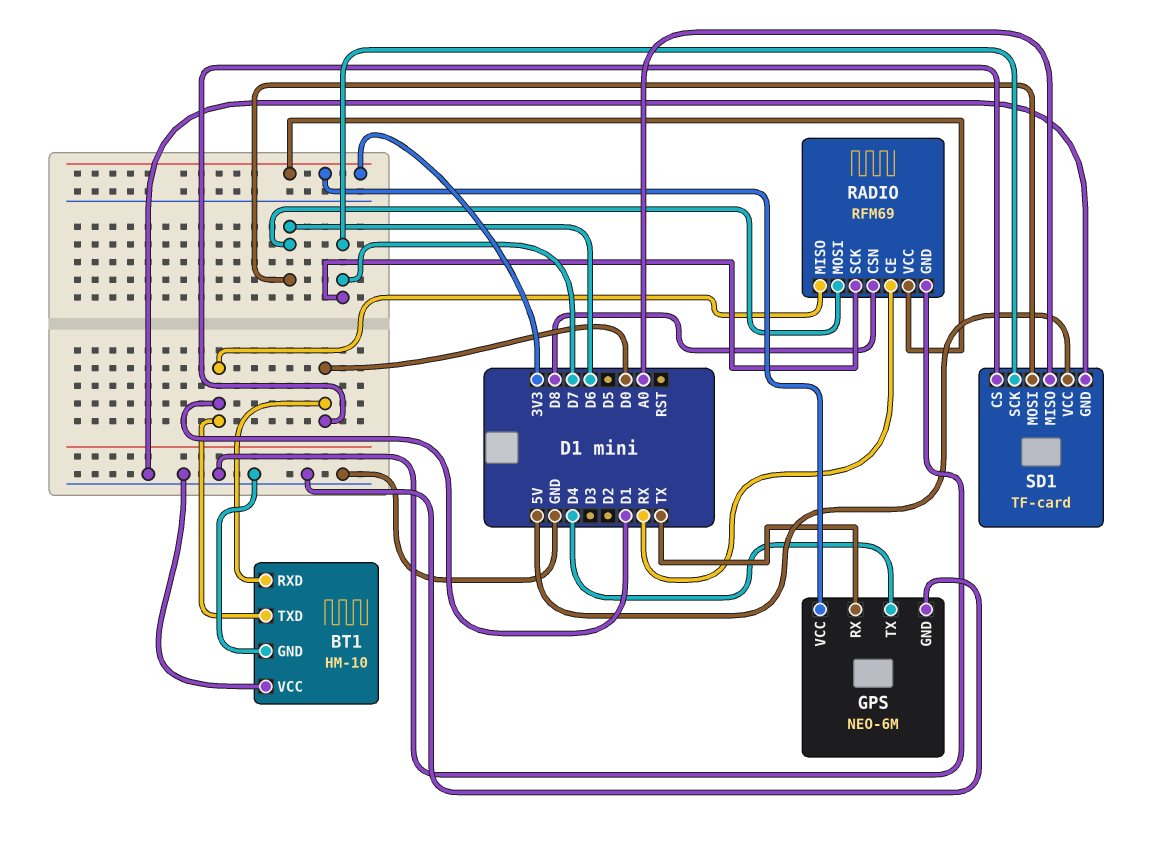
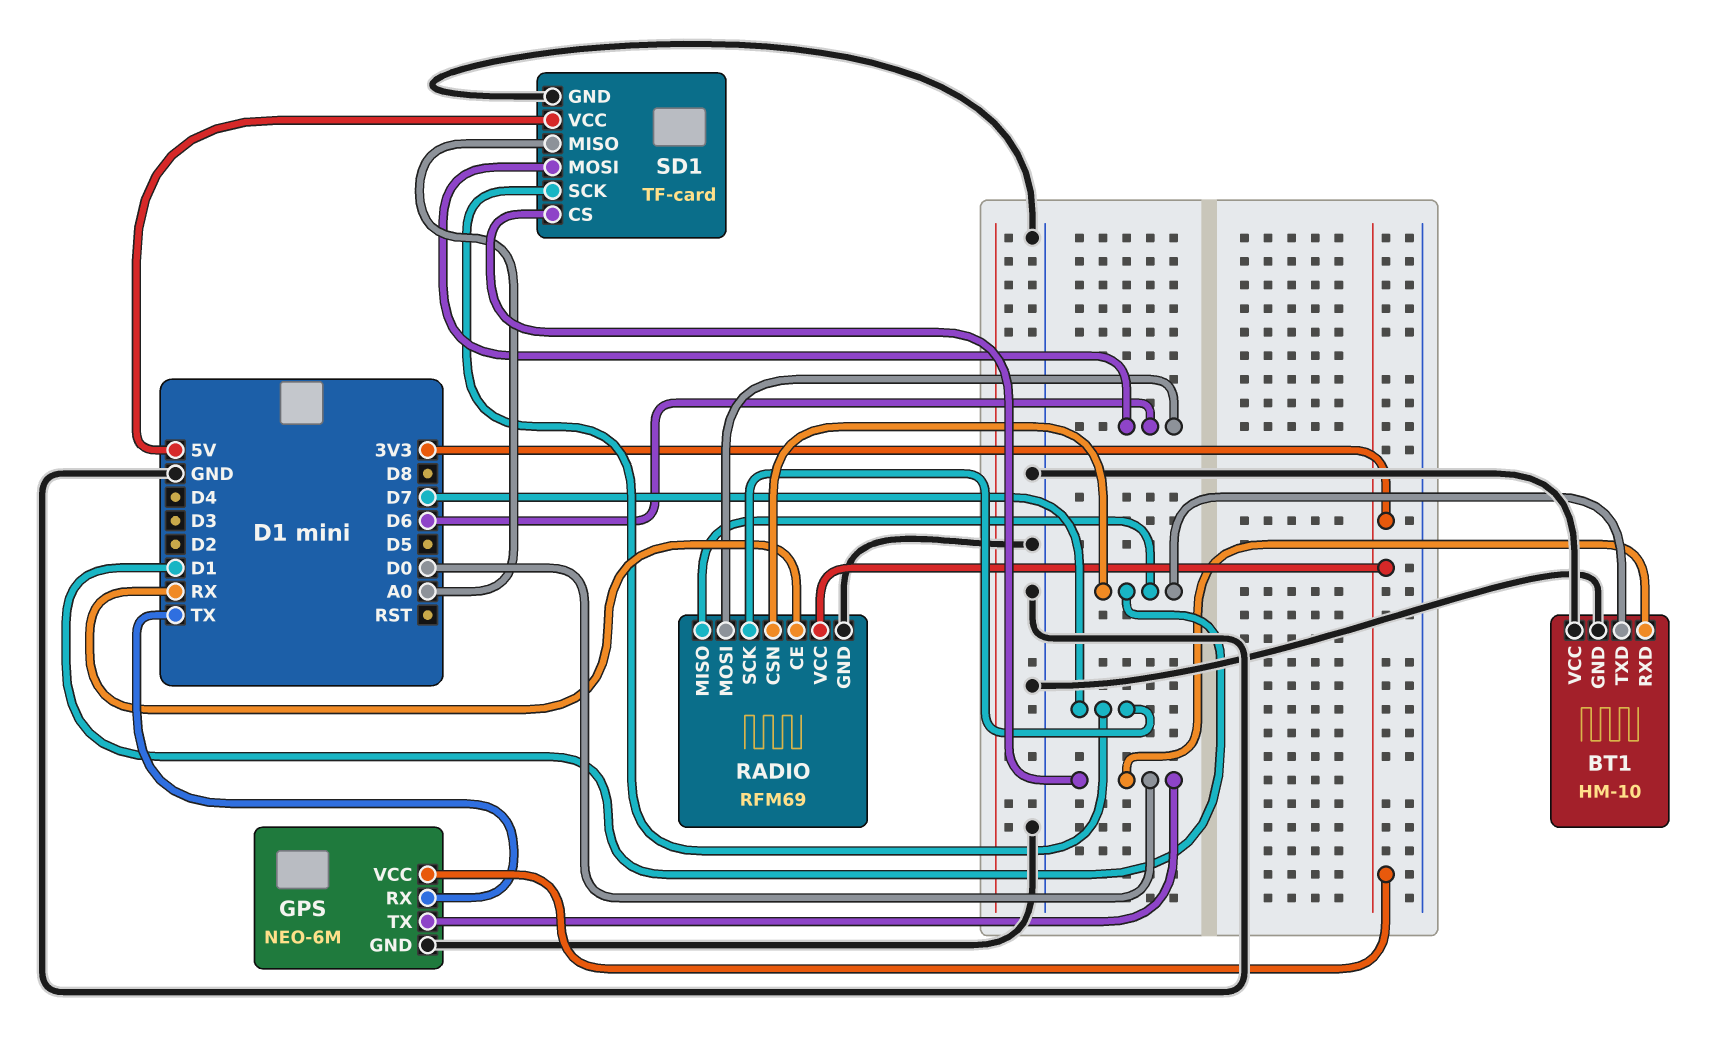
GPS pin TX: D4 -> D0
RADIO pin CSN: D8 -> D1

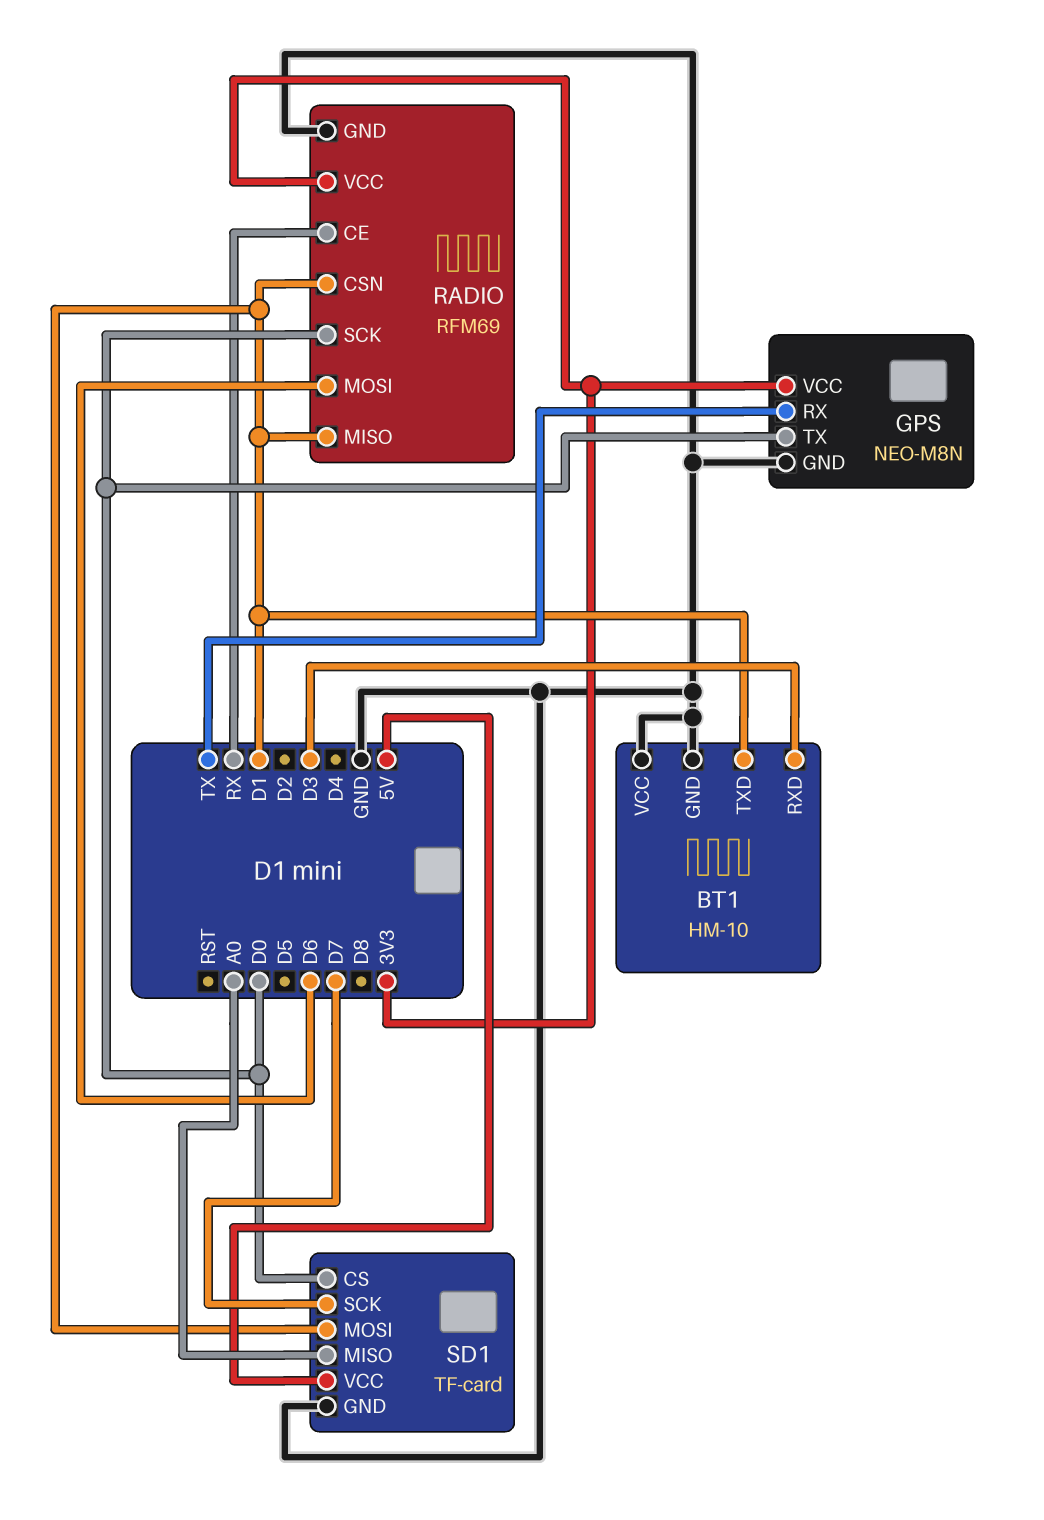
BT1 pin RXD: D0 -> D3
GPS: NEO-6M -> NEO-M8N
RADIO pin SCK: D7 -> D0
SD1 pin MOSI: D6 -> D1

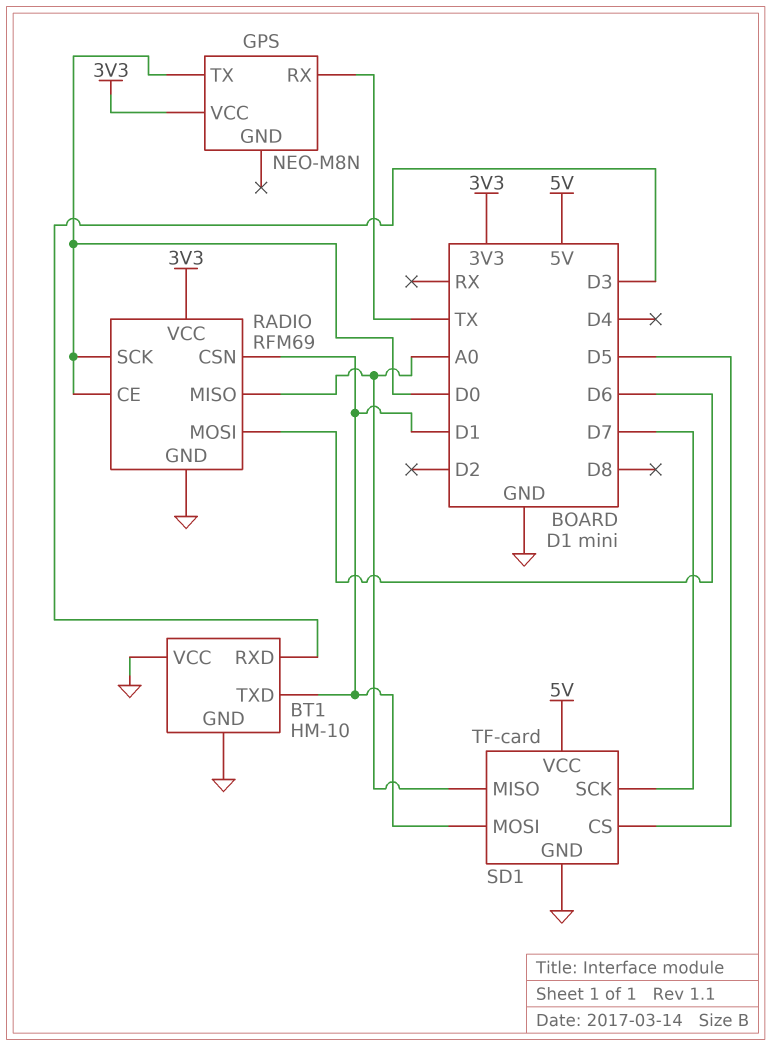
GPS pin GND: GND -> none
RADIO pin CE: RX -> D0
RADIO pin MISO: D1 -> A0
SD1 pin CS: D0 -> D5

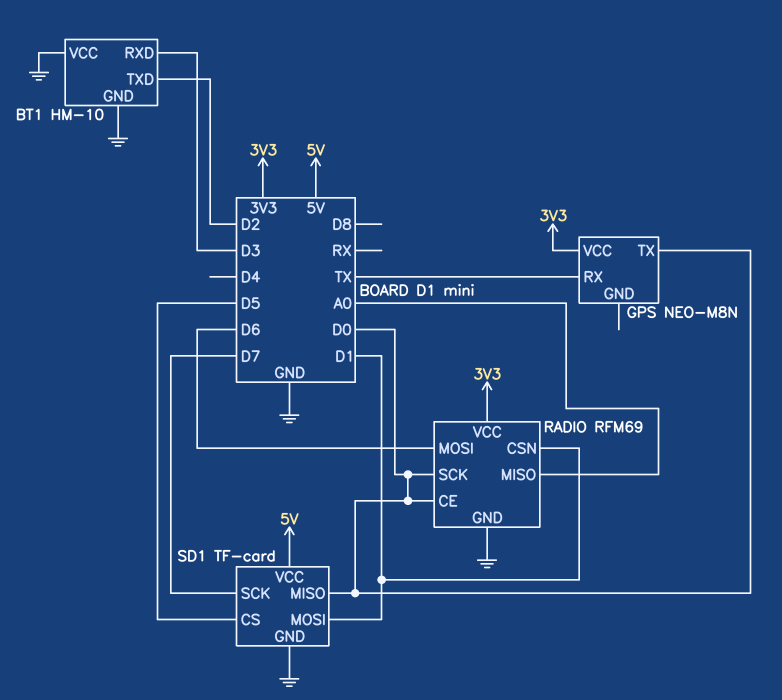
BT1 pin TXD: D1 -> D2
SD1 pin MISO: A0 -> D0

